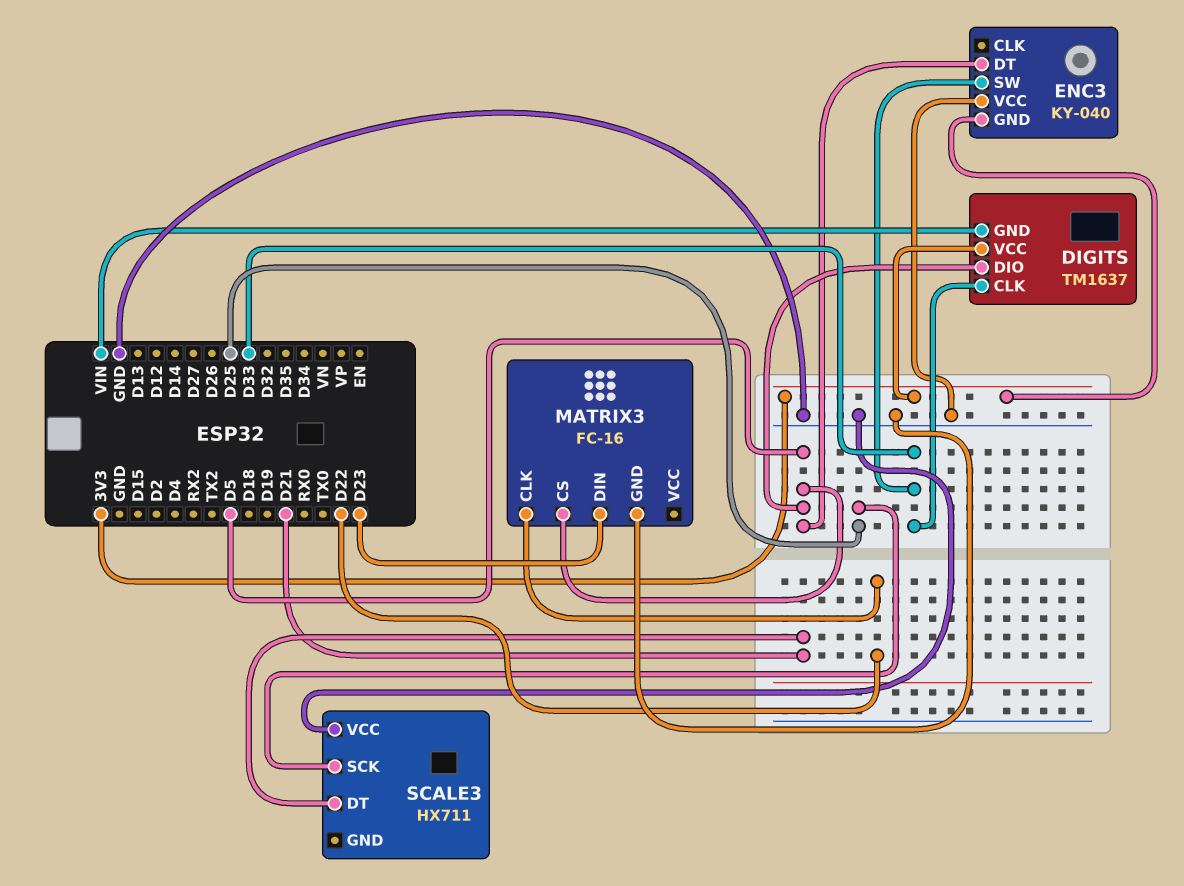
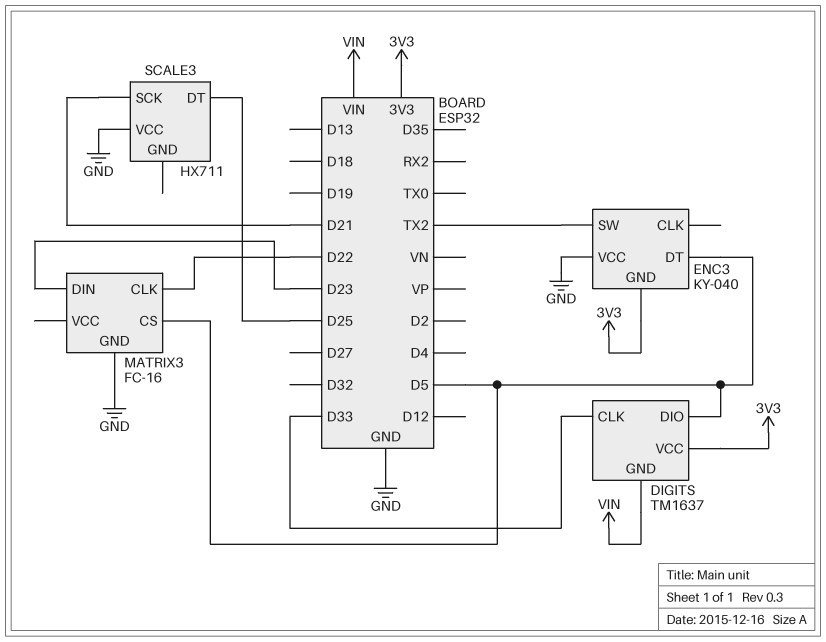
ENC3 pin SW: D33 -> TX2
SCALE3 pin DT: D21 -> D25
SCALE3 pin SCK: D25 -> D21

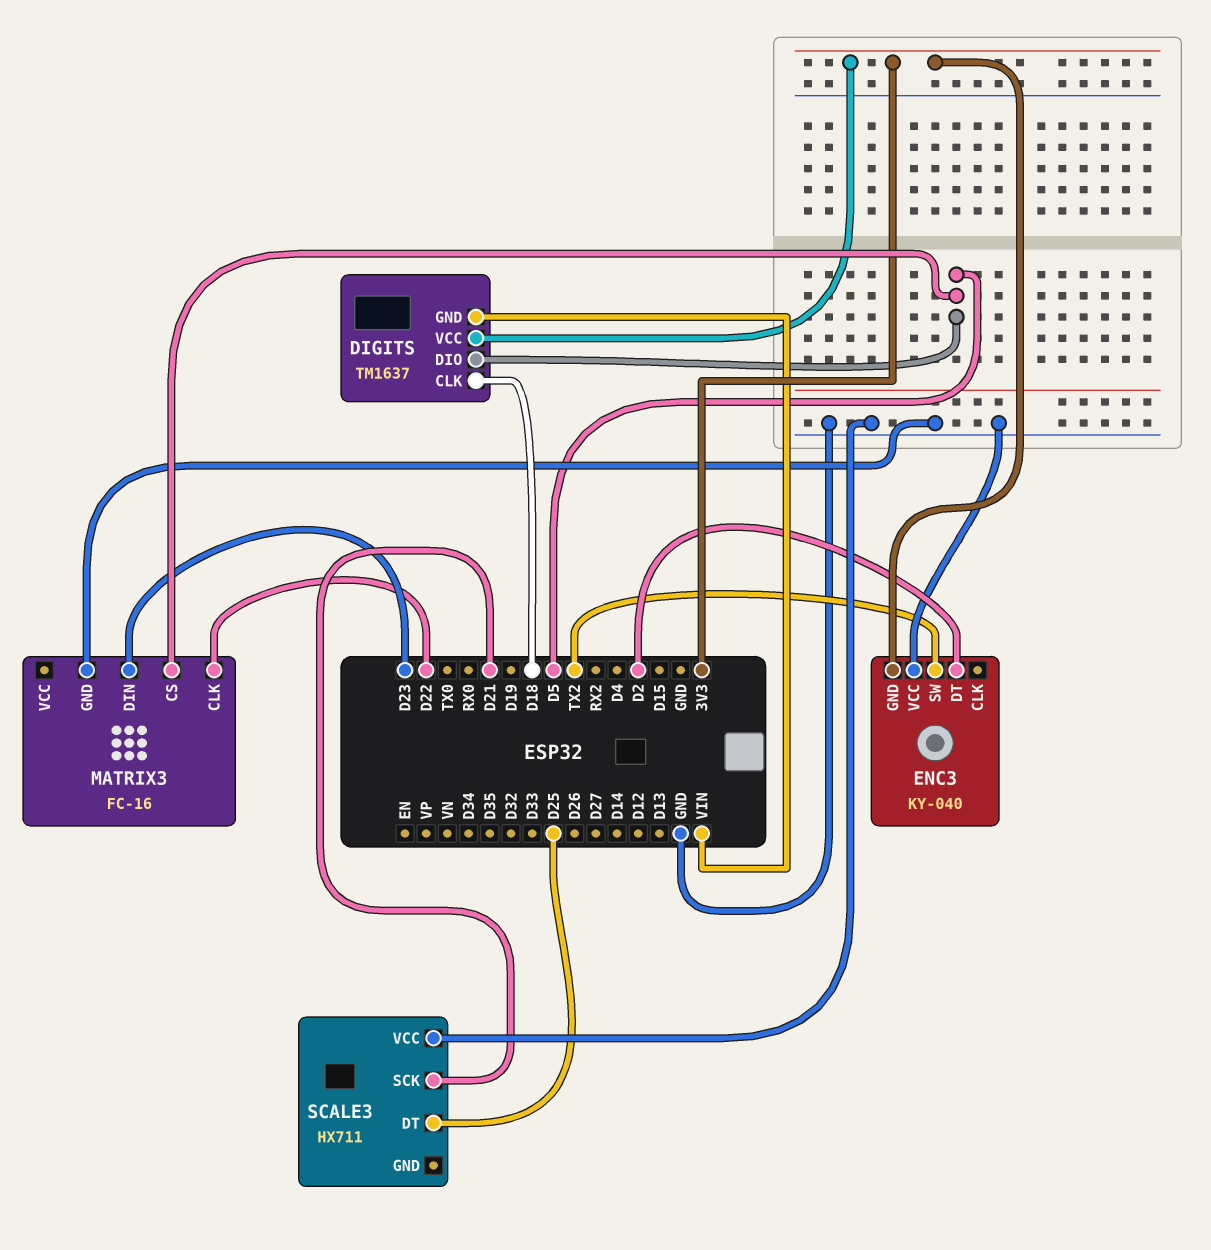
DIGITS pin CLK: D33 -> D18
ENC3 pin DT: D5 -> D2

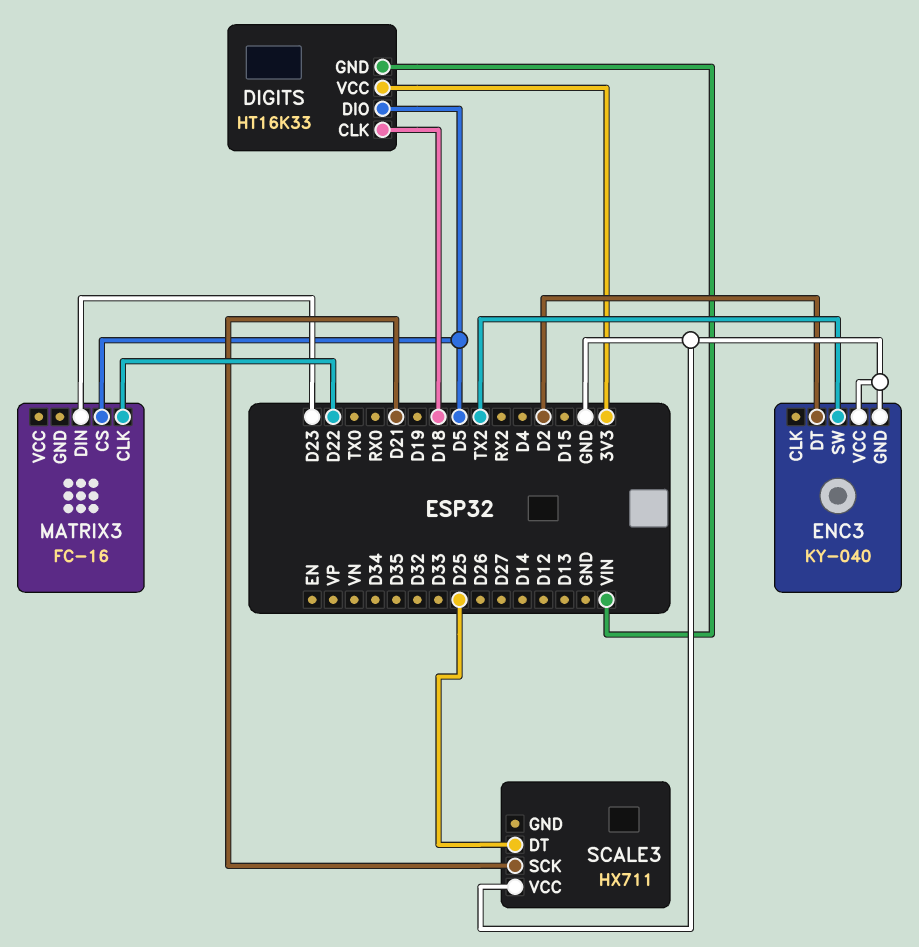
DIGITS: TM1637 -> HT16K33
ENC3 pin GND: 3V3 -> GND
MATRIX3 pin GND: GND -> none

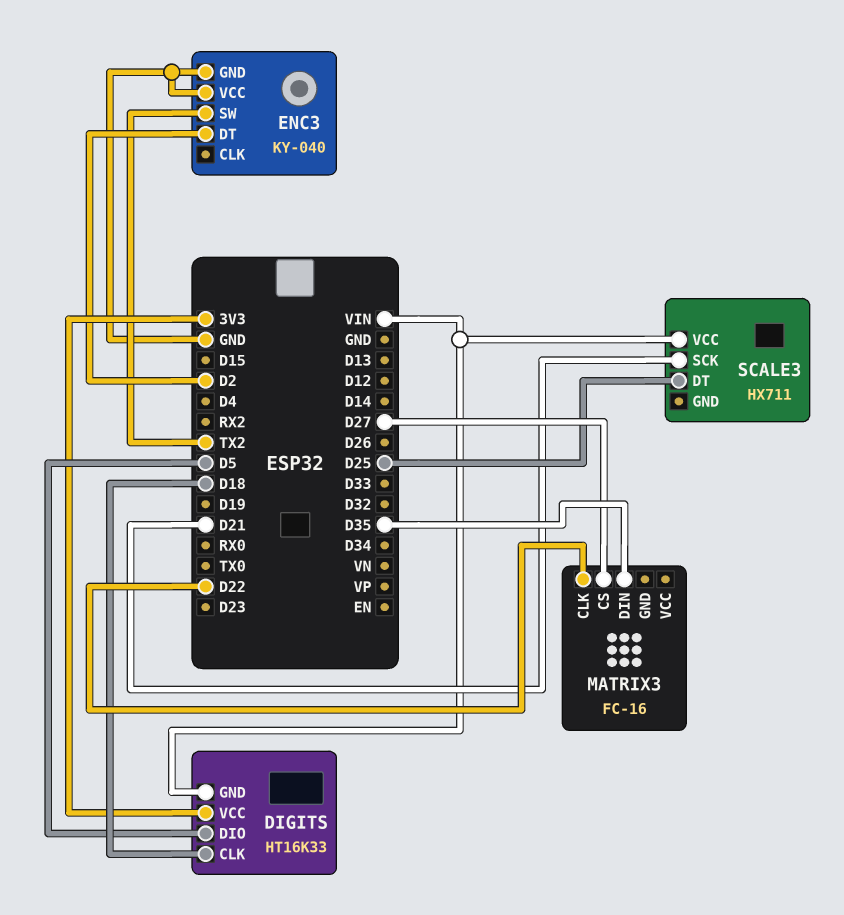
MATRIX3 pin CS: D5 -> D27
MATRIX3 pin DIN: D23 -> D35
SCALE3 pin VCC: GND -> VIN

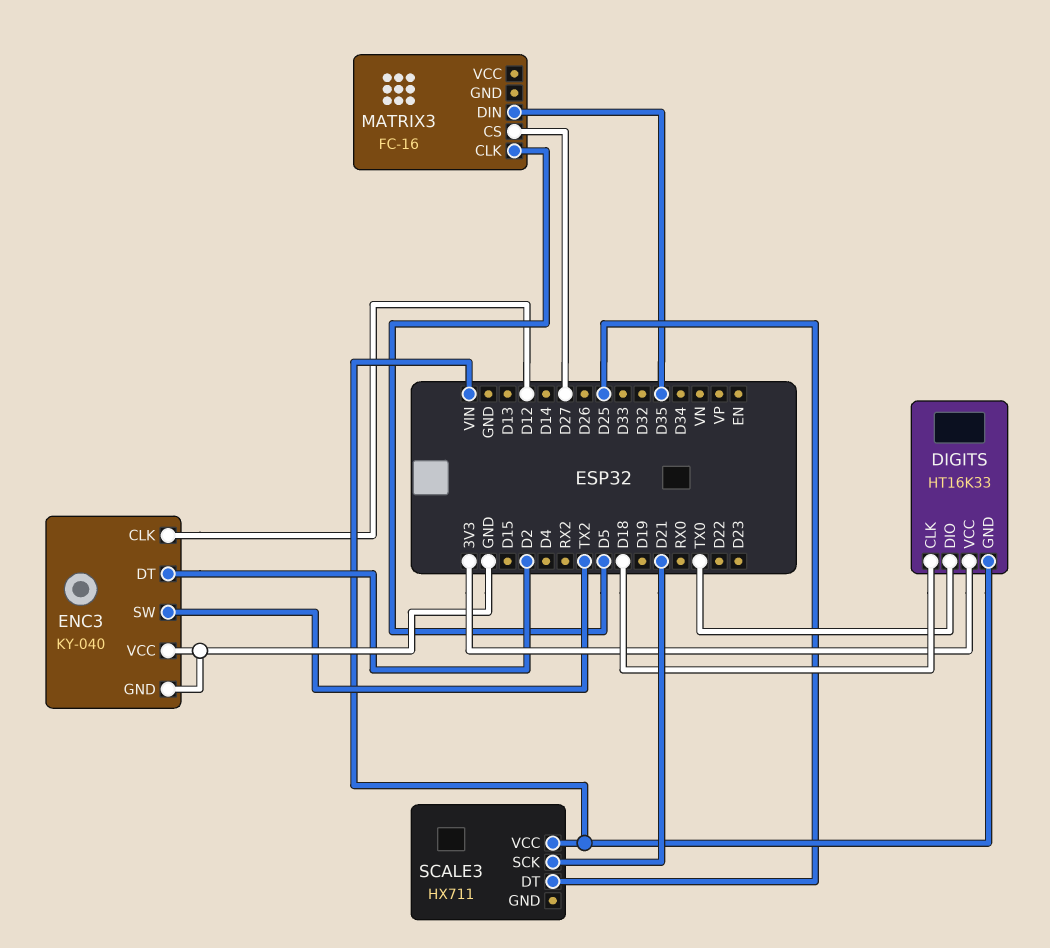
DIGITS pin DIO: D5 -> TX0
ENC3 pin CLK: none -> D12
MATRIX3 pin CLK: D22 -> D5

